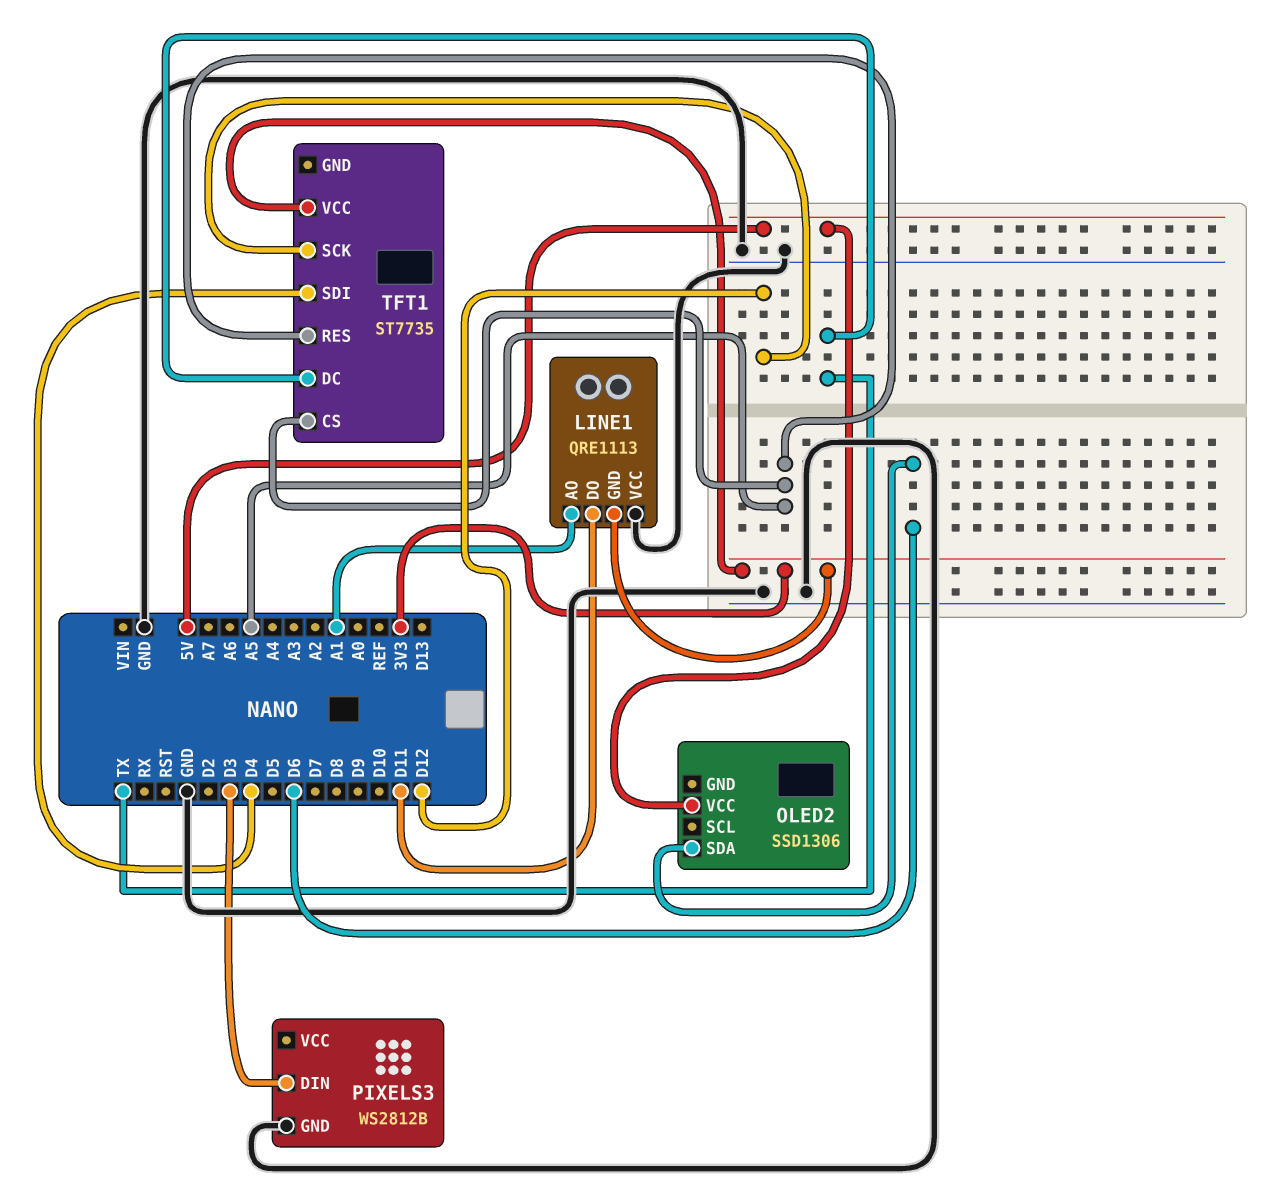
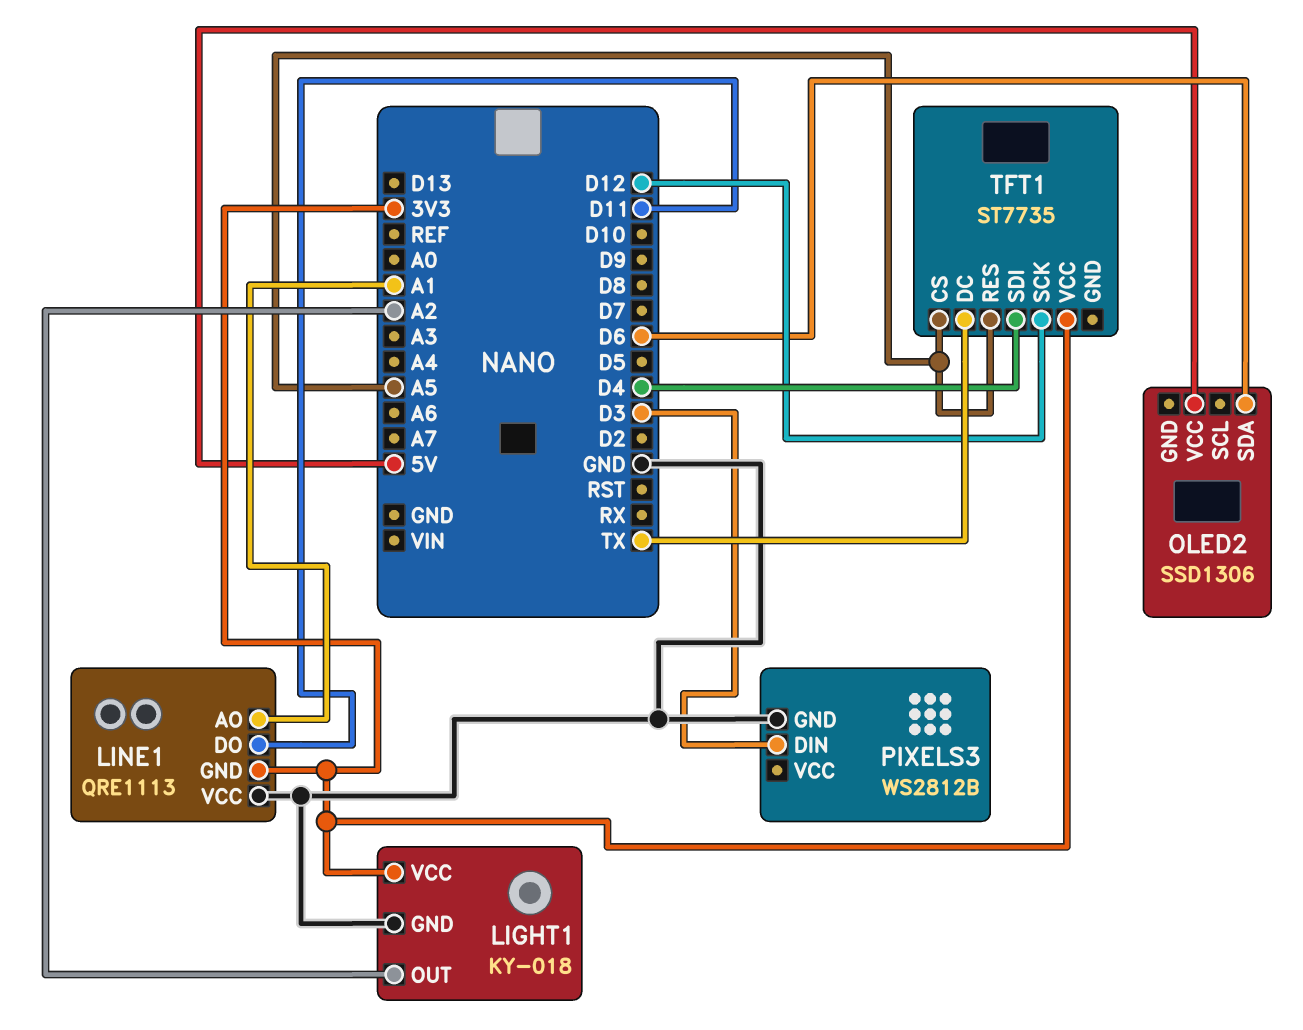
LIGHT1: none -> KY-018
LIGHT1 pin GND: none -> GND
LIGHT1 pin OUT: none -> A2
LIGHT1 pin VCC: none -> 3V3

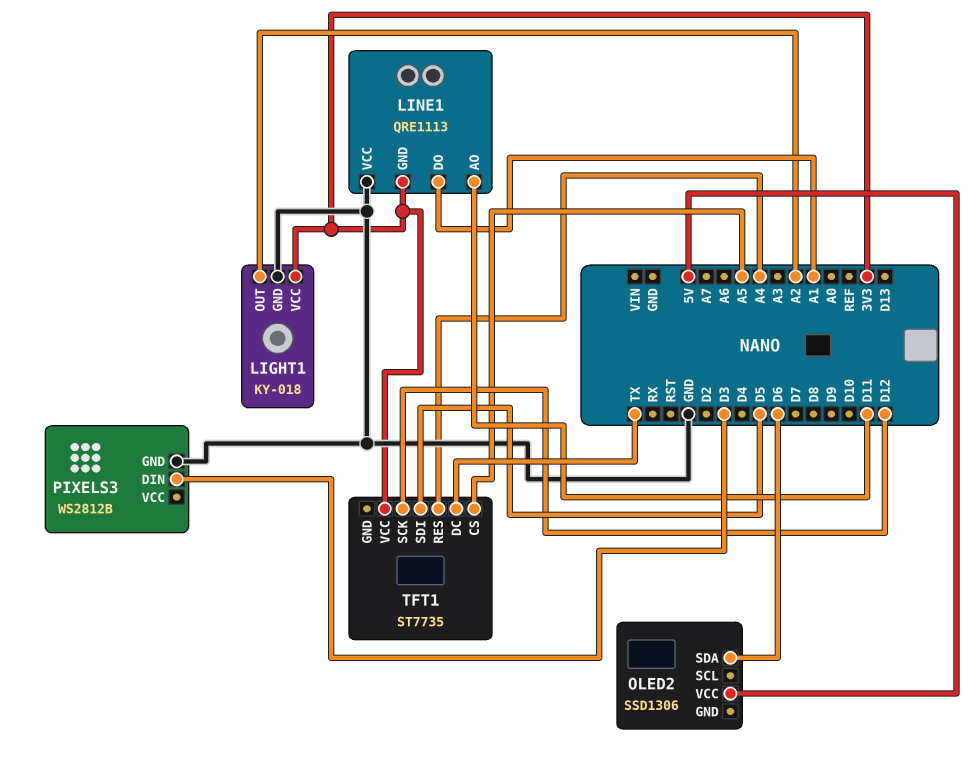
LINE1 pin AO: A1 -> D11
LINE1 pin DO: D11 -> A1
TFT1 pin RES: A5 -> A4
TFT1 pin SDI: D4 -> D5

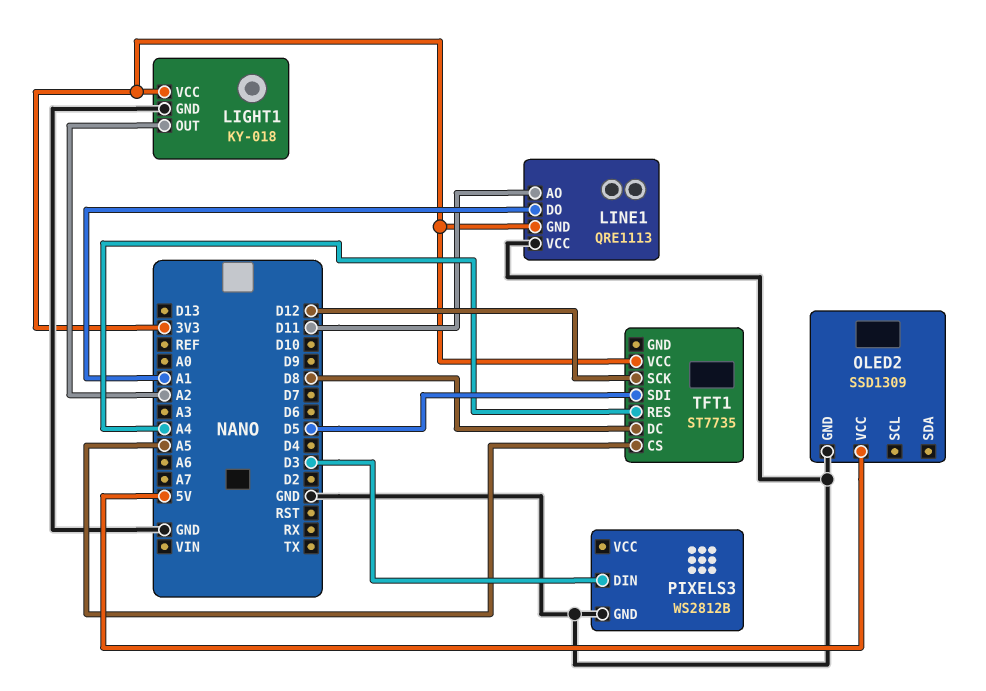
OLED2: SSD1306 -> SSD1309
OLED2 pin GND: none -> GND
OLED2 pin SDA: D6 -> none
TFT1 pin DC: TX -> D8

